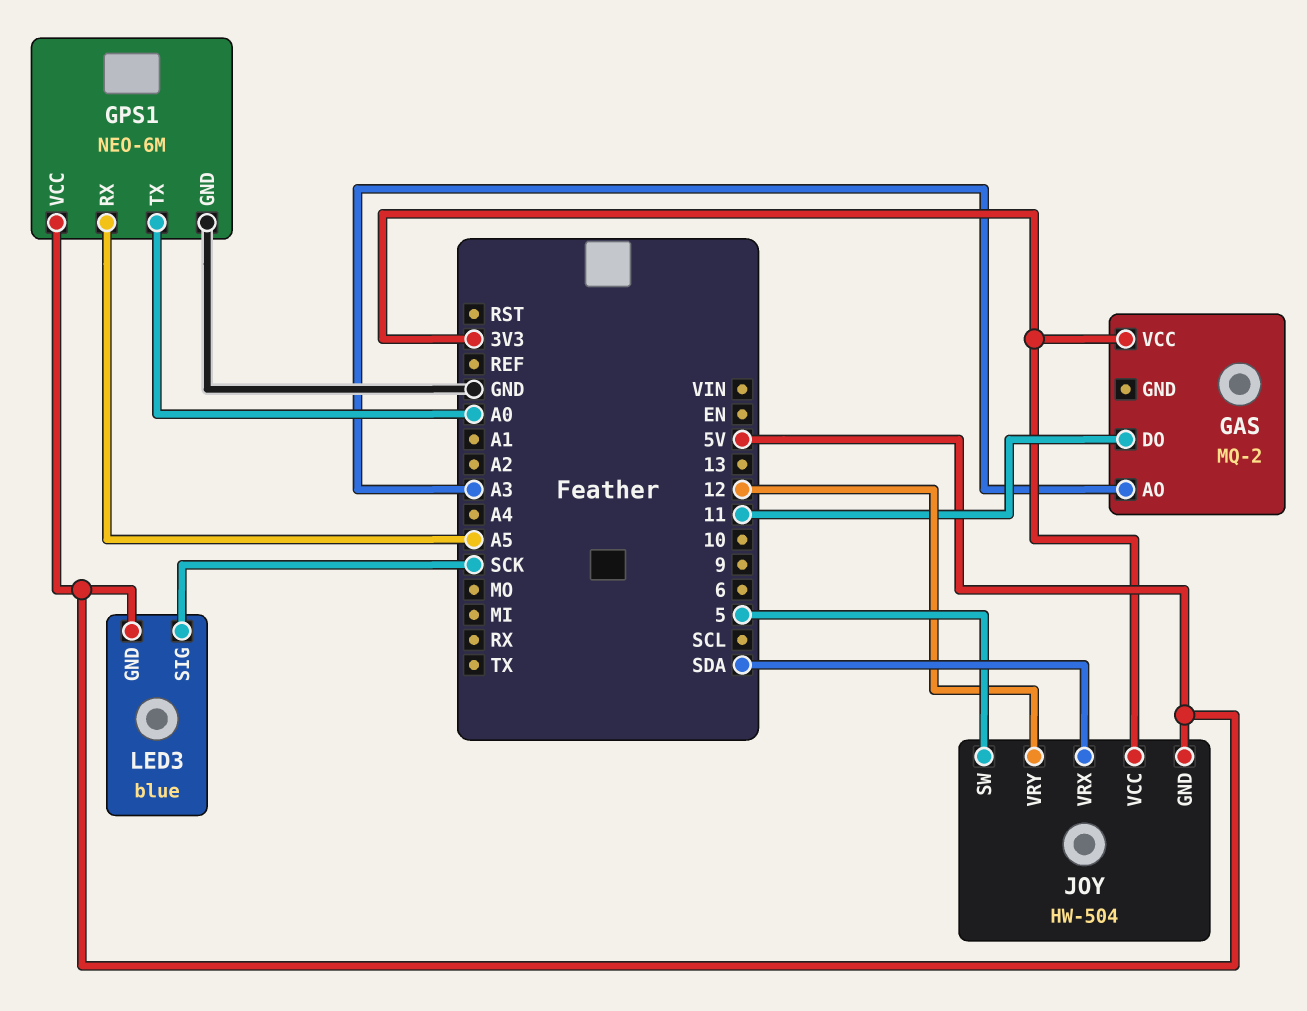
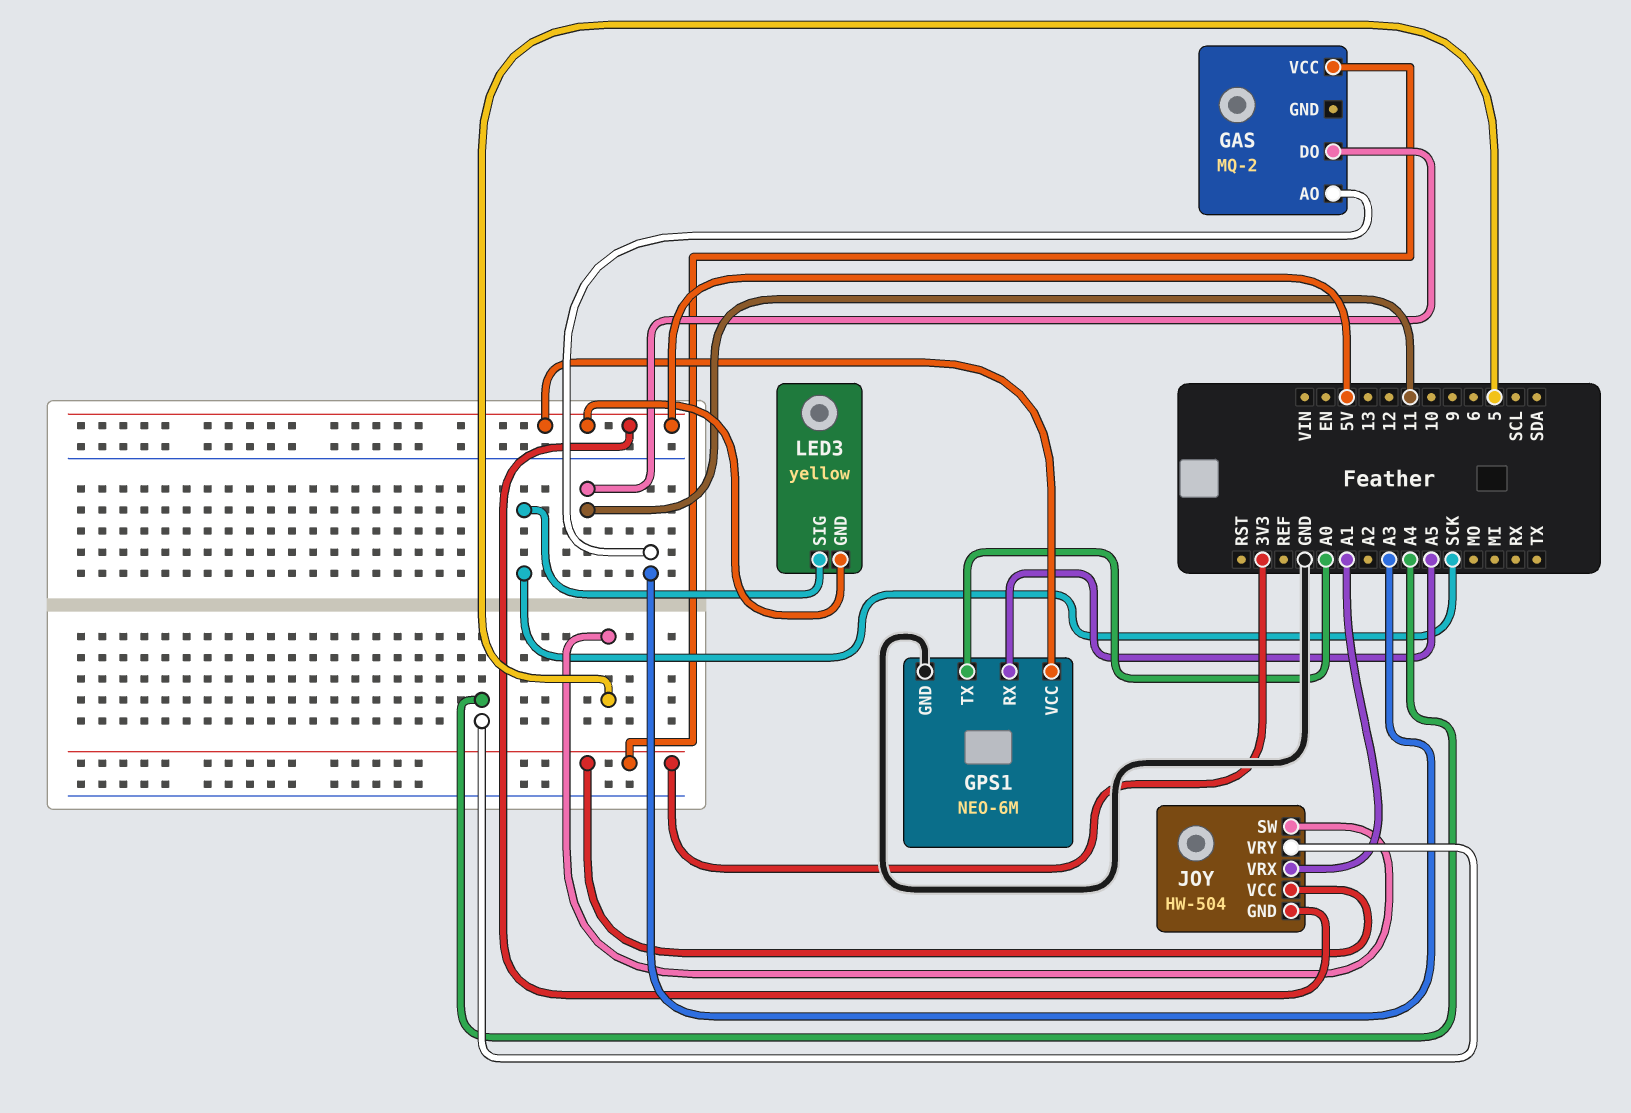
JOY pin VRX: SDA -> A1
JOY pin VRY: 12 -> A4
LED3: blue -> yellow

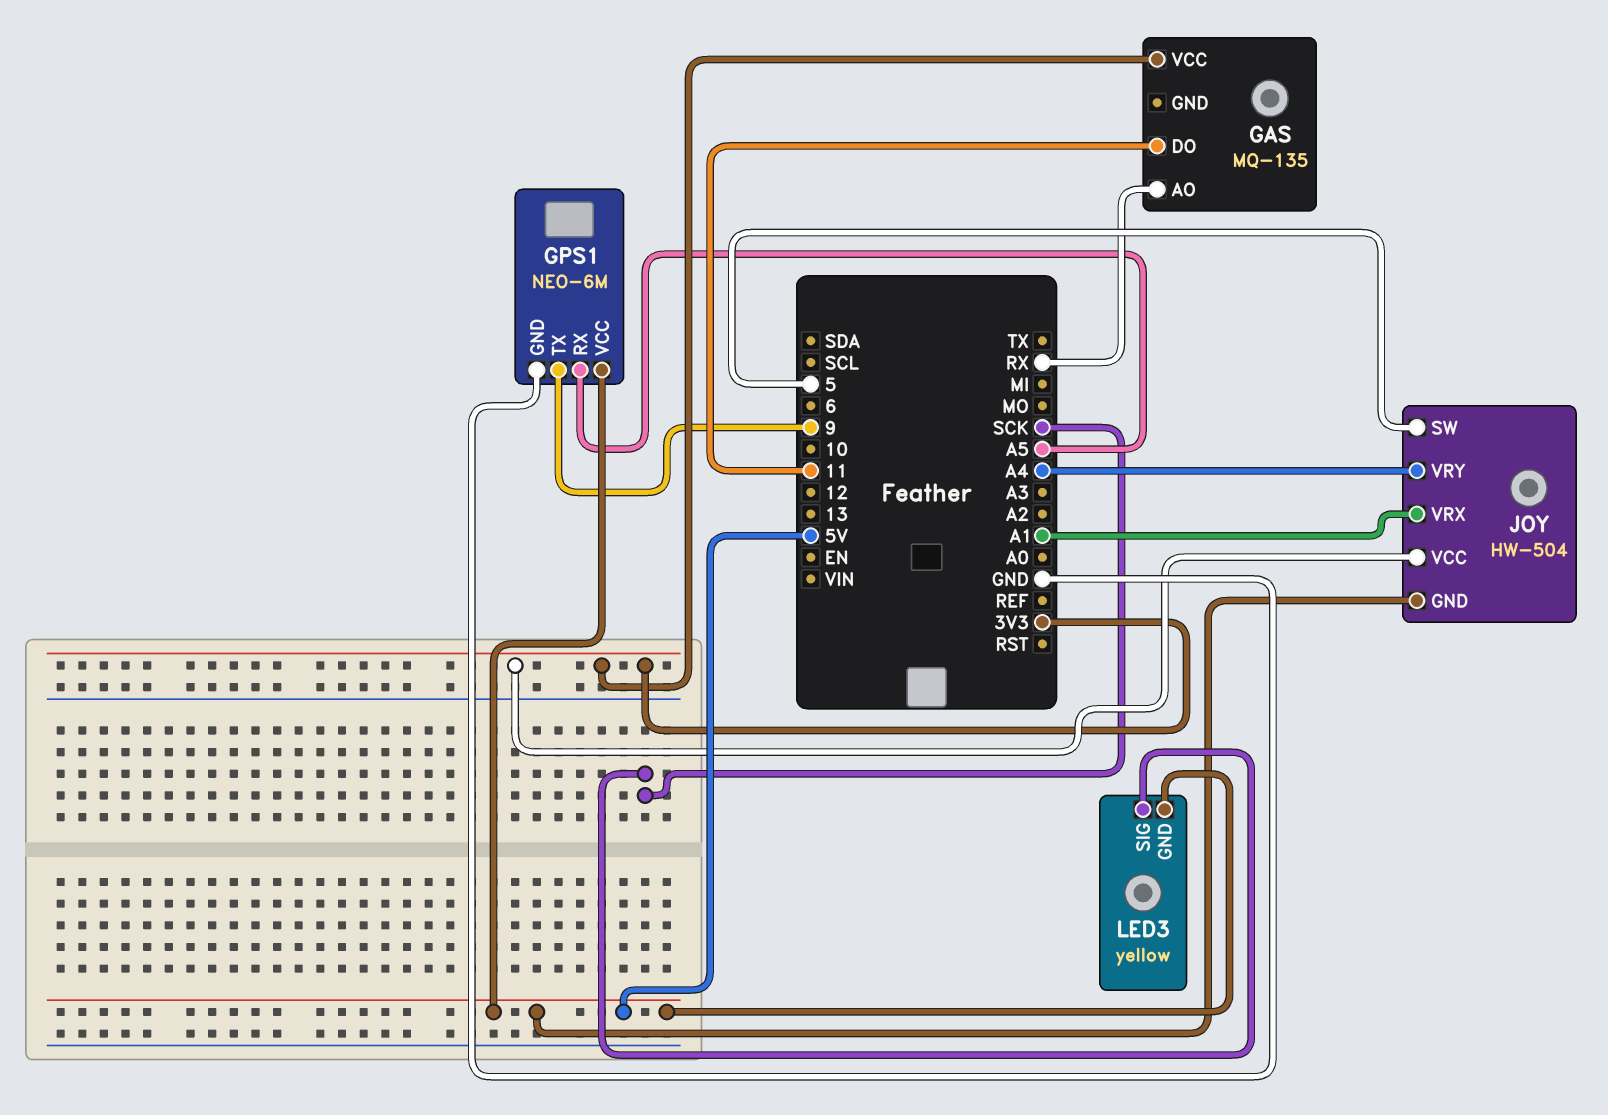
GAS: MQ-2 -> MQ-135
GAS pin AO: A3 -> RX
GPS1 pin TX: A0 -> 9

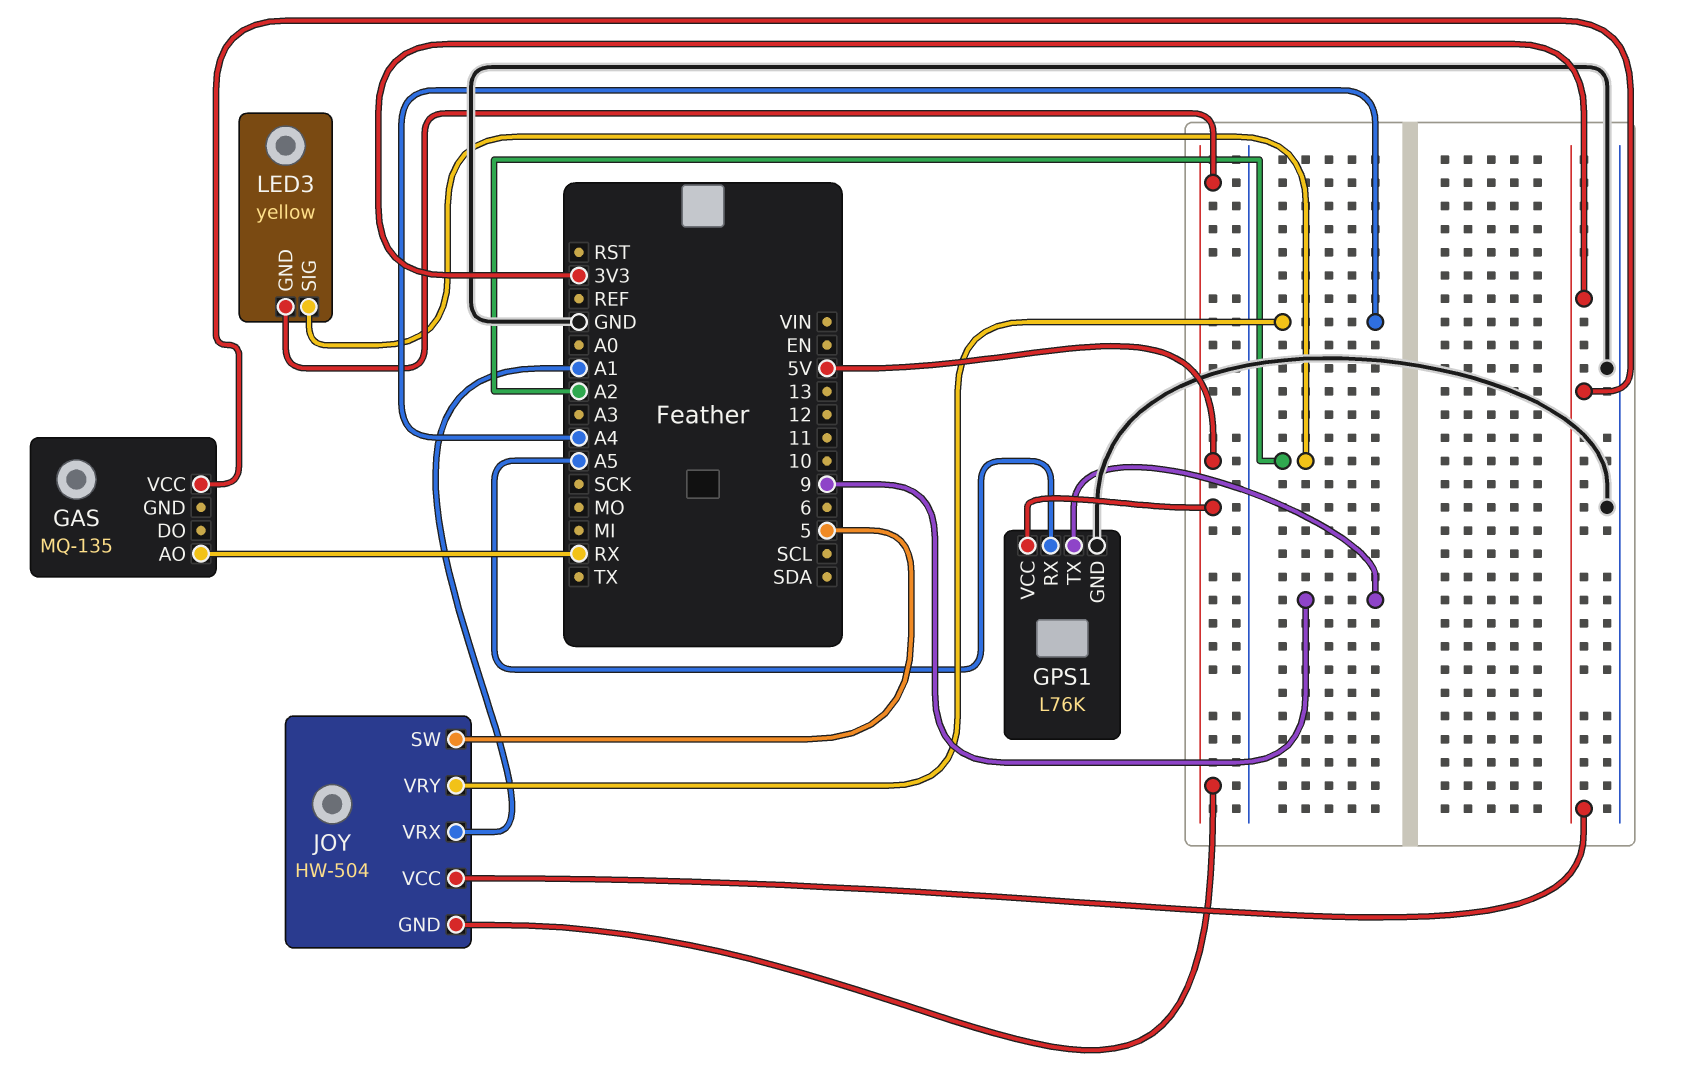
GAS pin DO: 11 -> none
GPS1: NEO-6M -> L76K
LED3 pin SIG: SCK -> A2

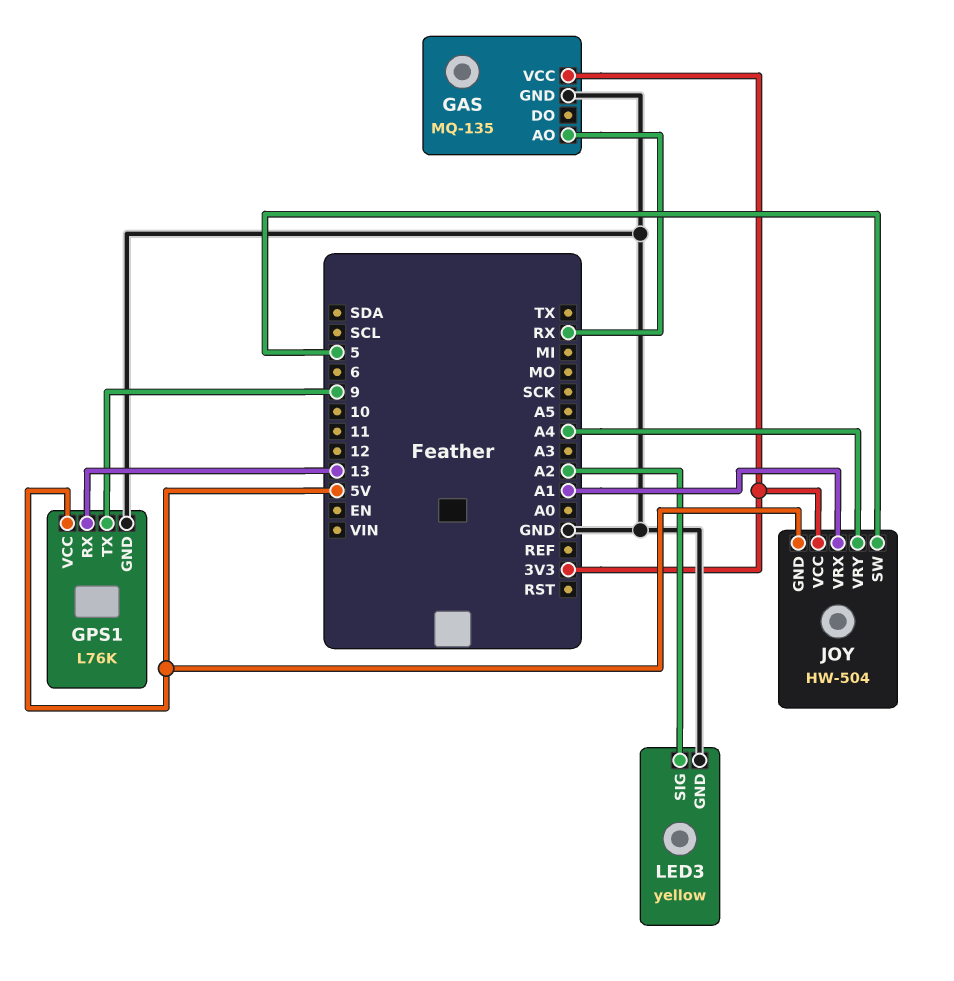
GAS pin GND: none -> GND
GPS1 pin RX: A5 -> 13
LED3 pin GND: 5V -> GND

